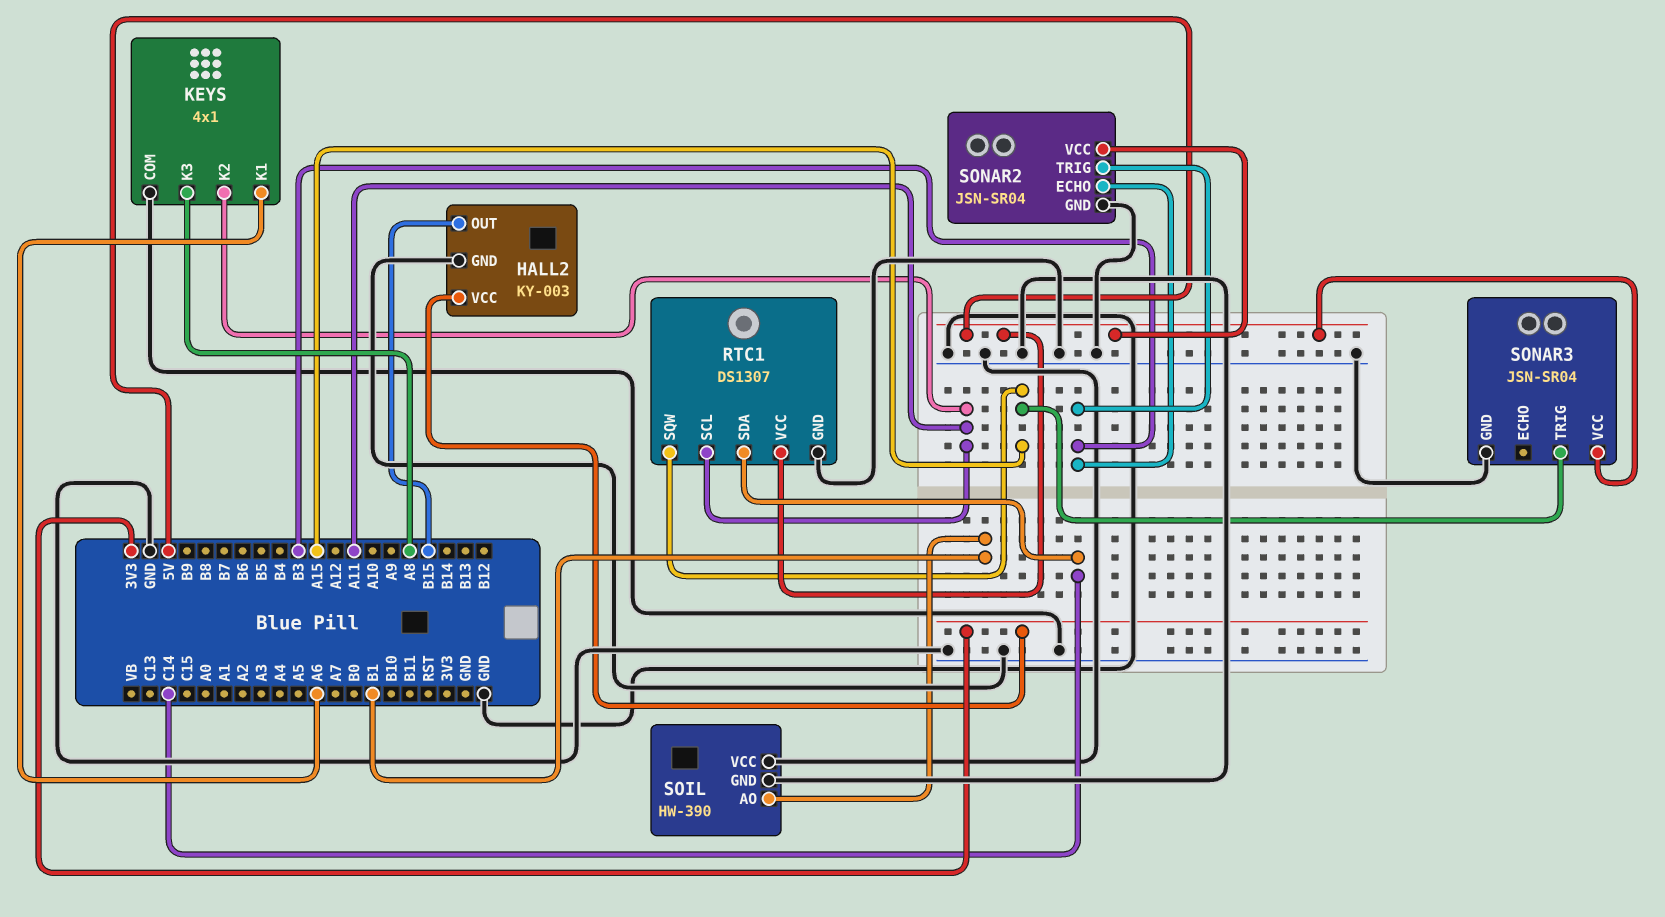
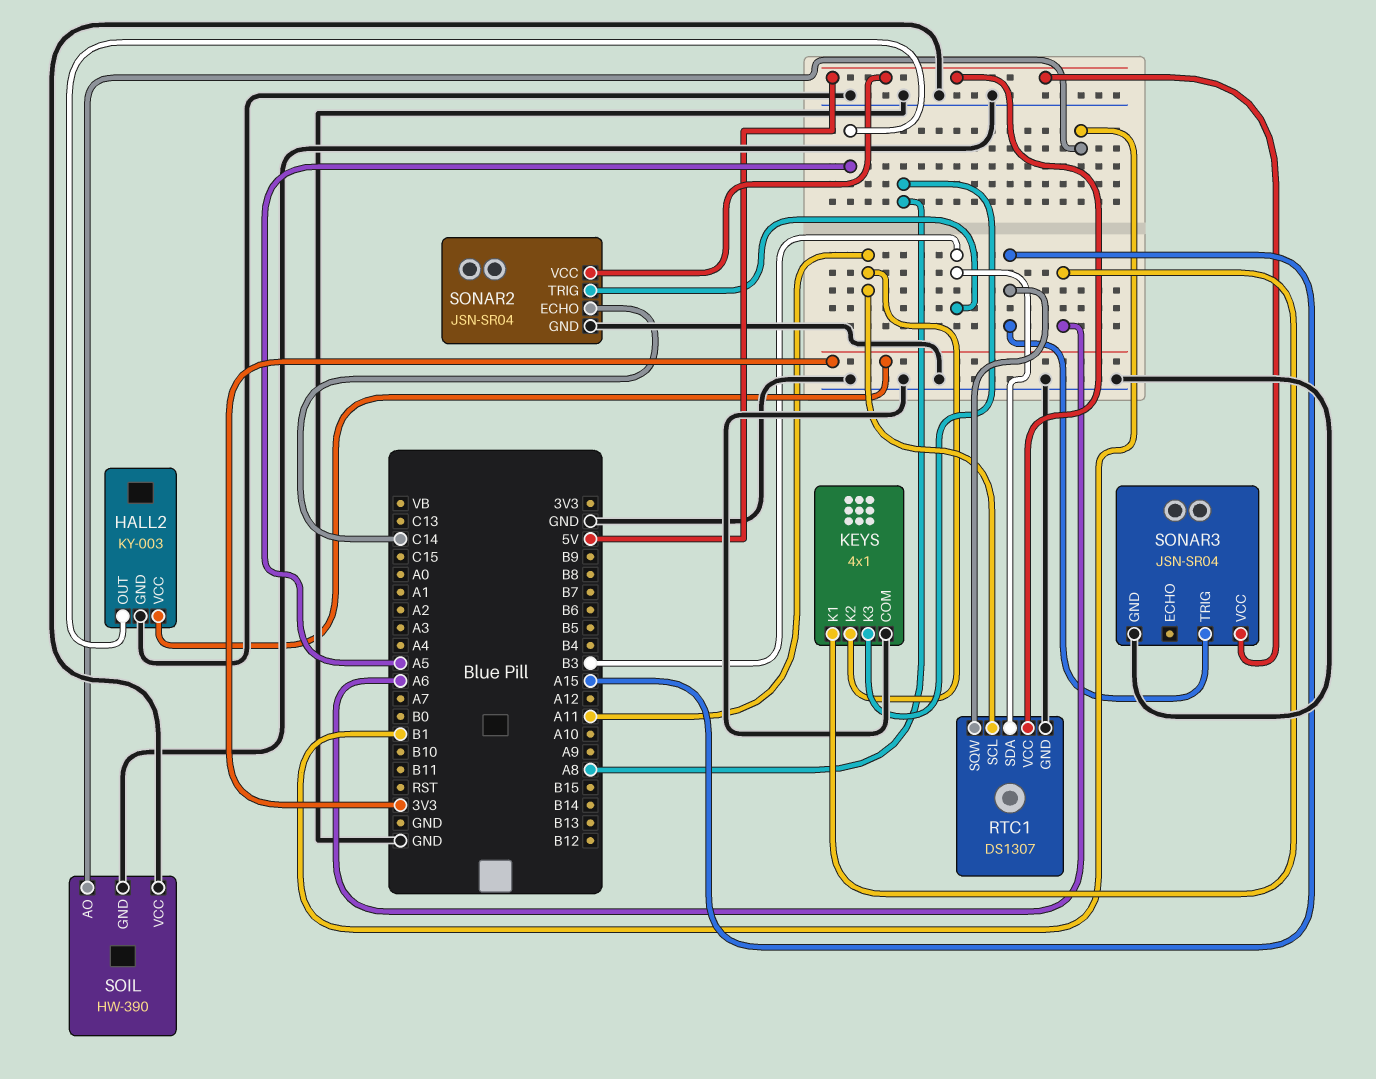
HALL2 pin OUT: B15 -> A5
RTC1 pin SDA: C14 -> B3
SONAR2 pin ECHO: B3 -> C14

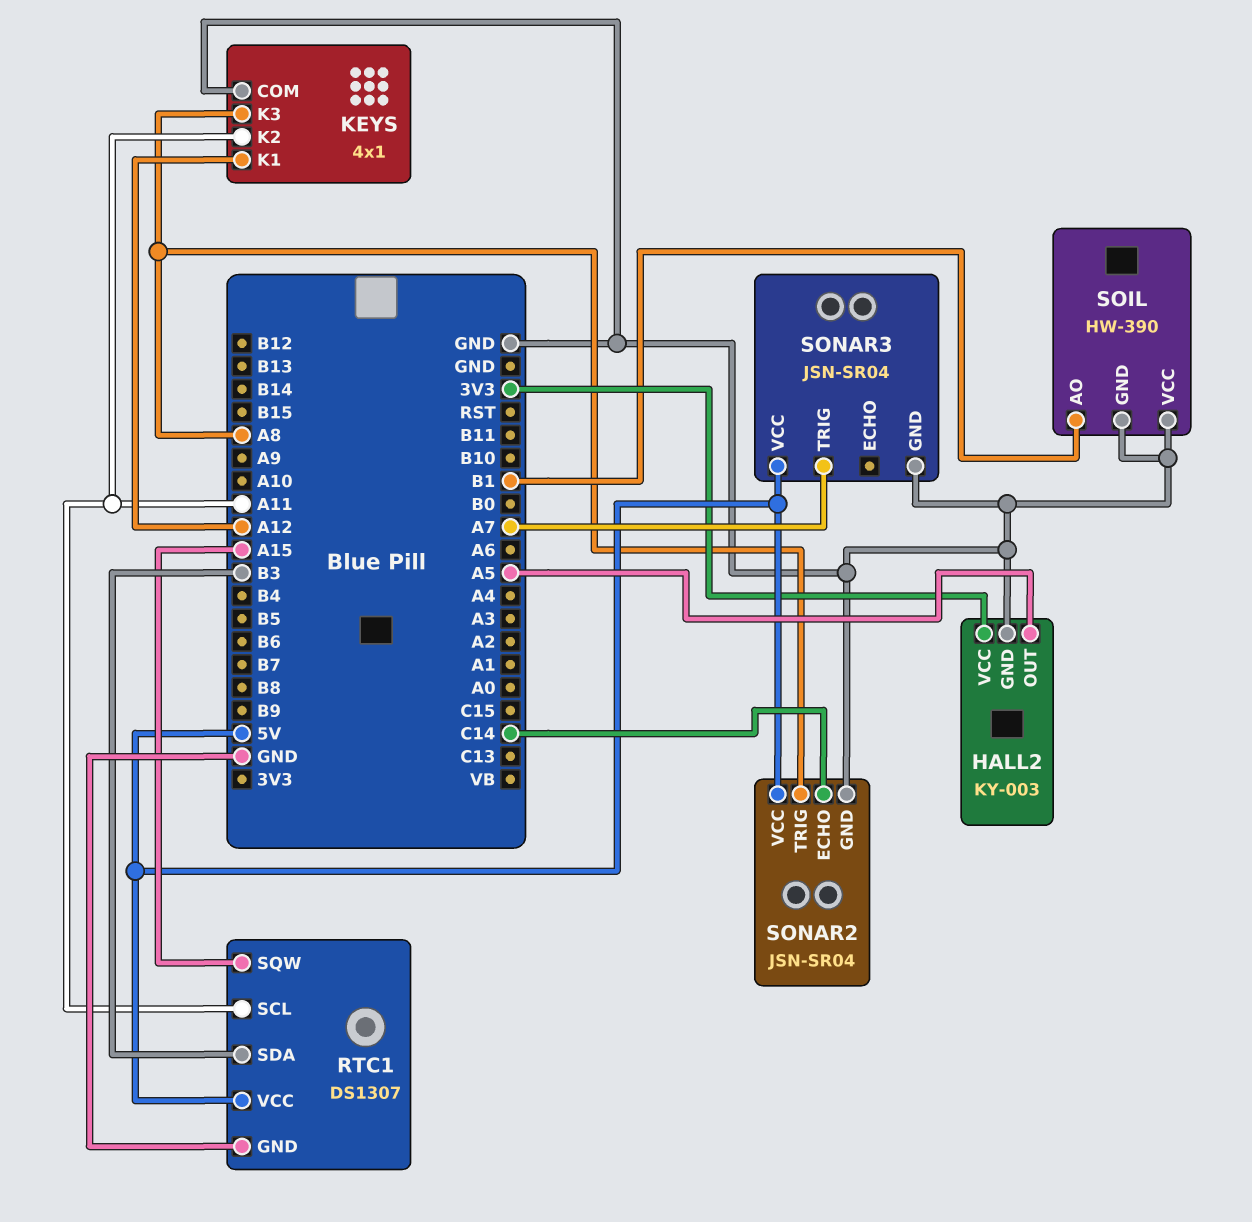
KEYS pin K1: A6 -> A12
SONAR2 pin TRIG: B3 -> A8
SONAR3 pin TRIG: A15 -> A7

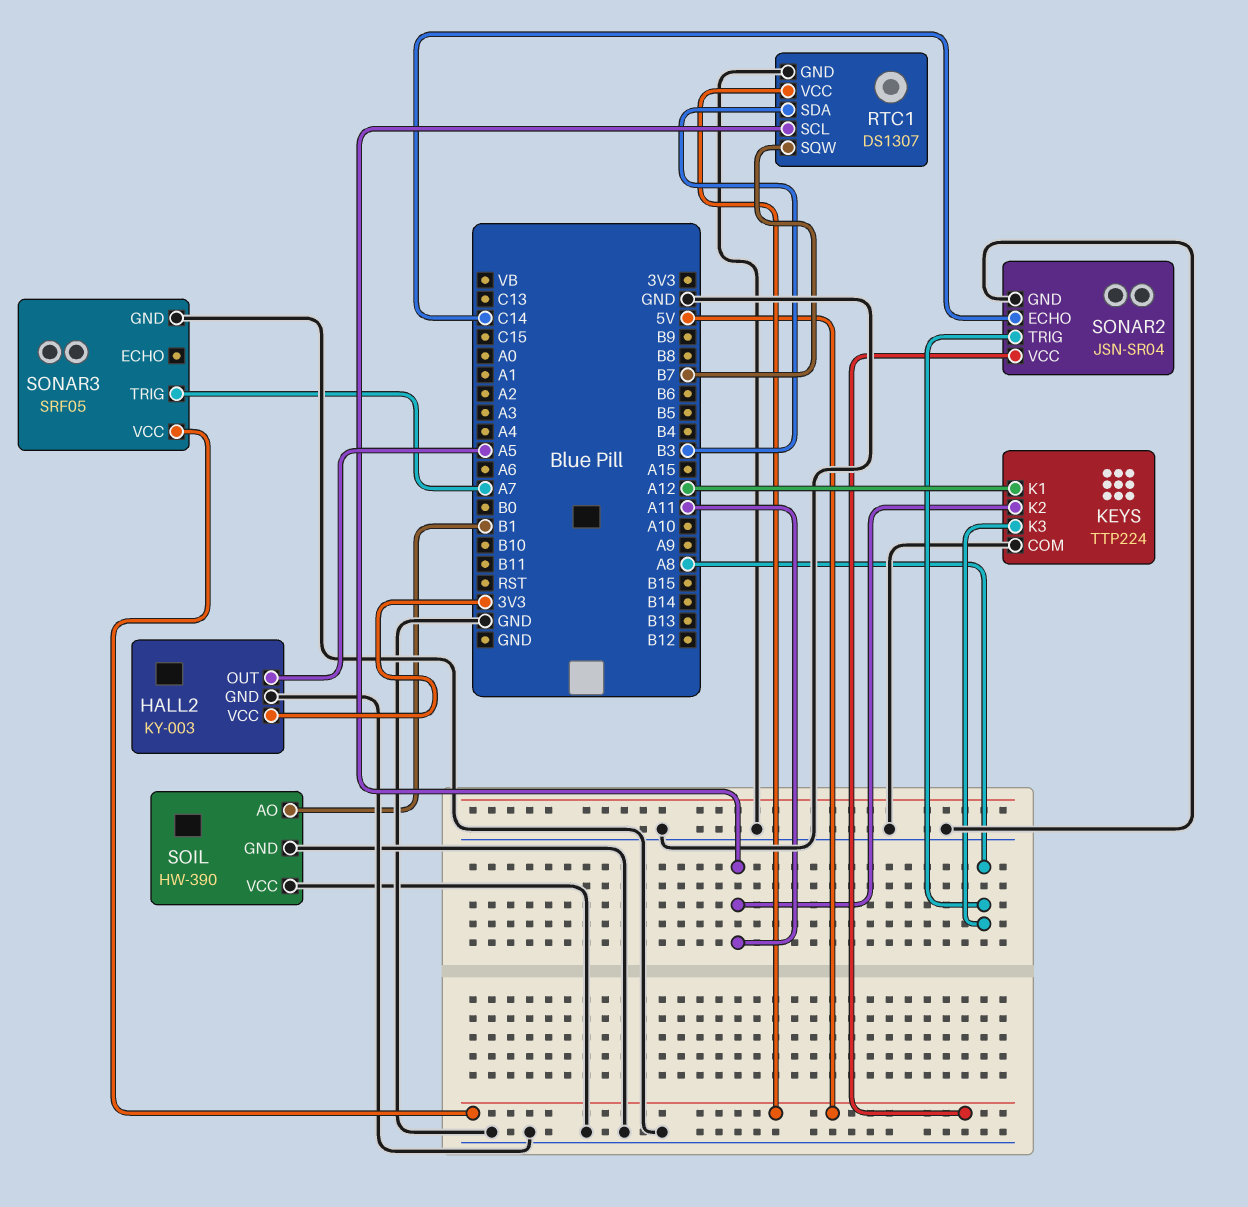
KEYS: 4x1 -> TTP224
RTC1 pin SQW: A15 -> B7
SONAR3: JSN-SR04 -> SRF05

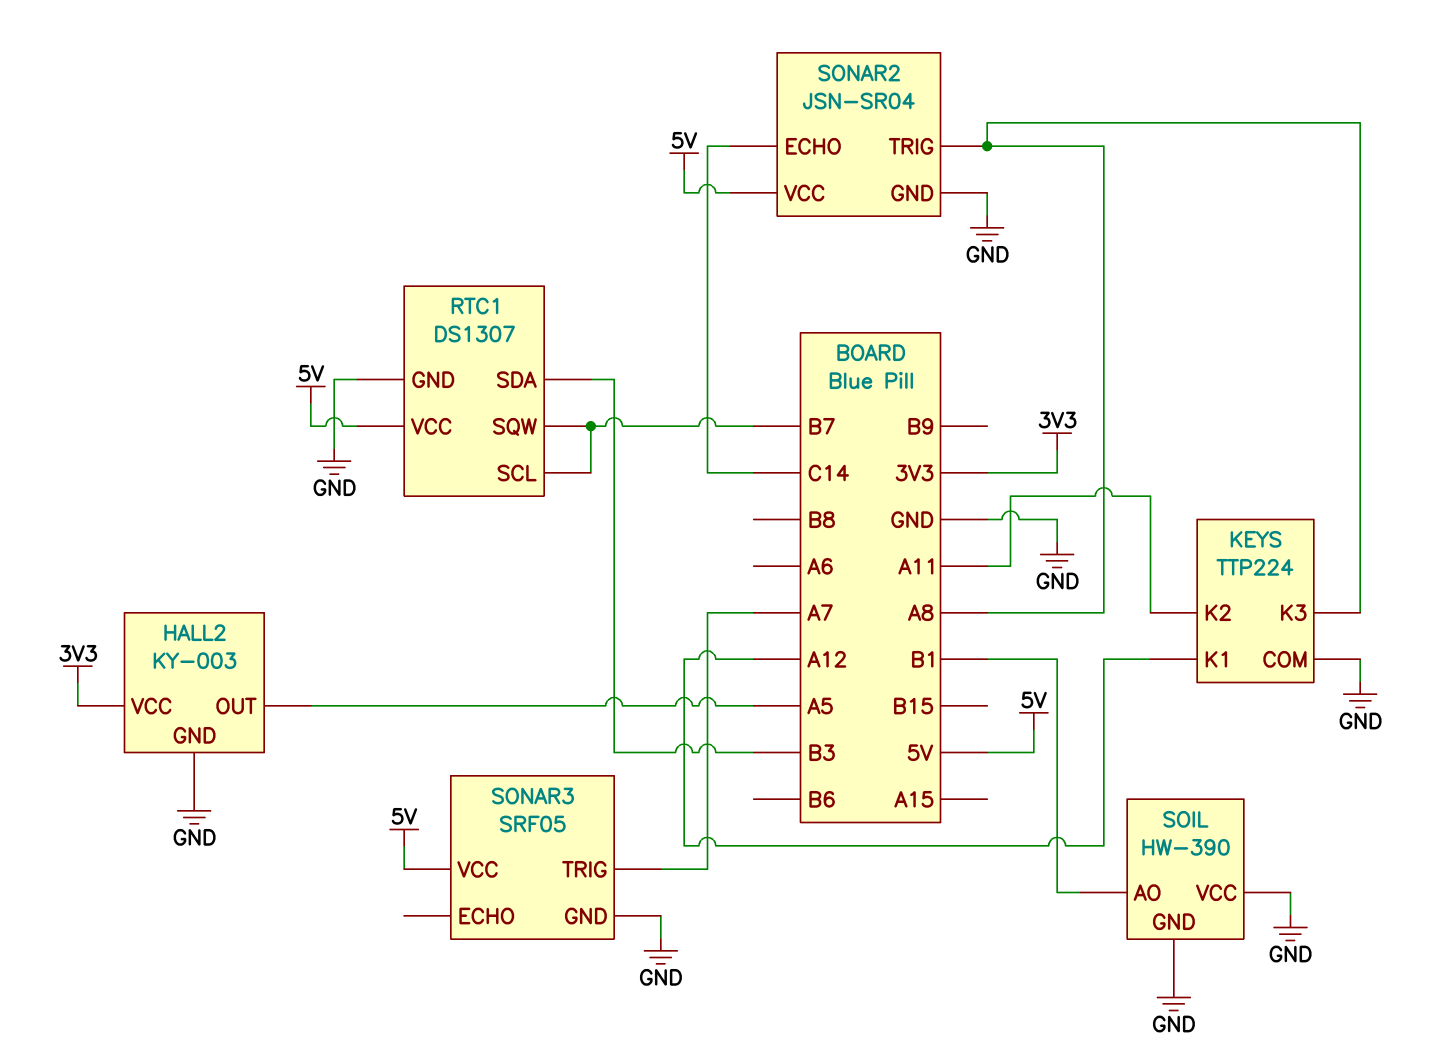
RTC1 pin SCL: A11 -> B7

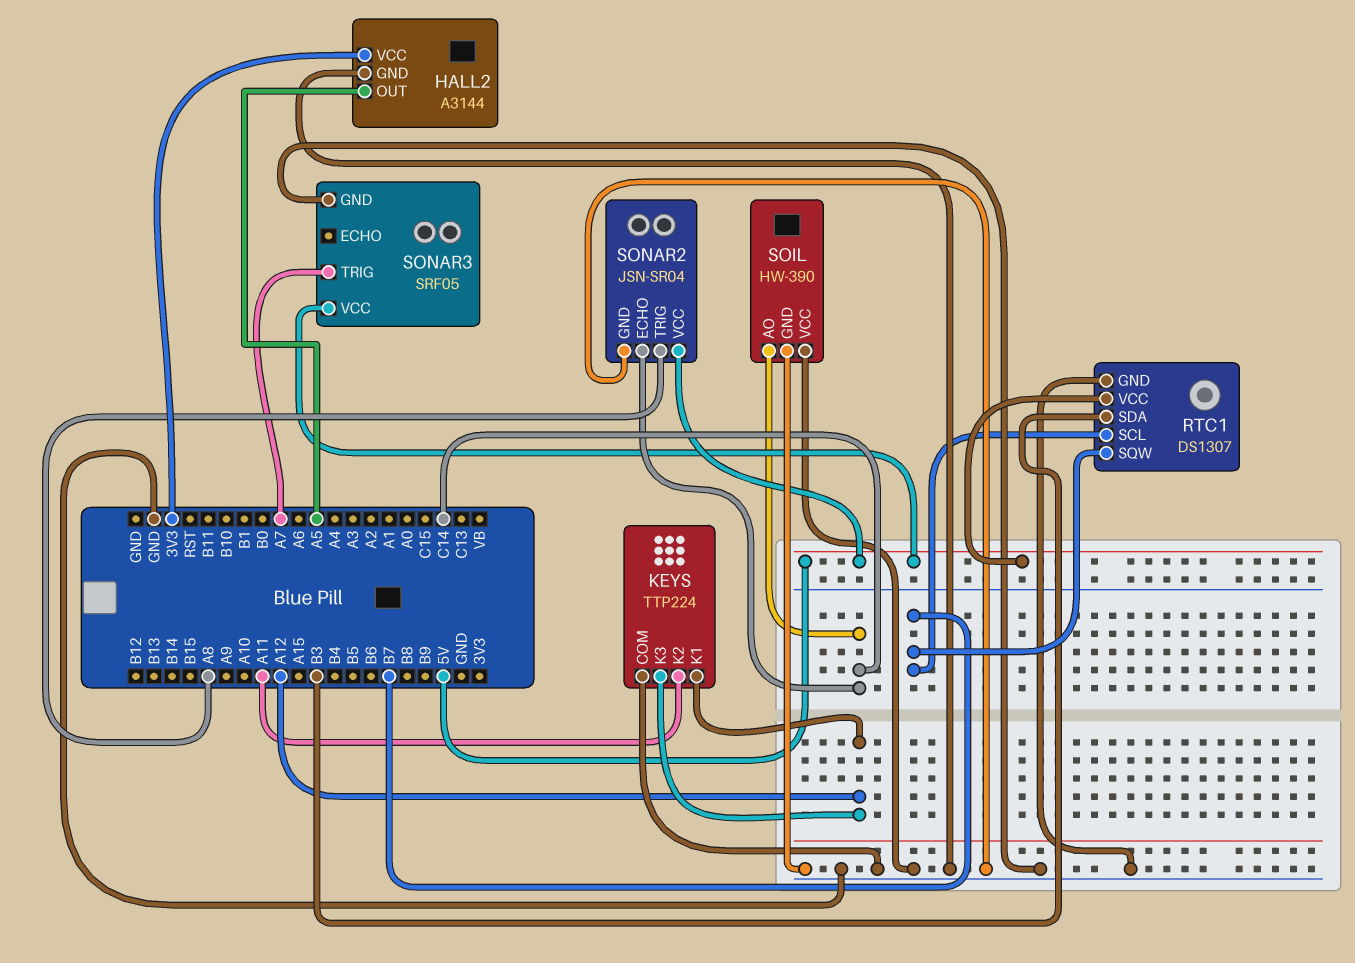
HALL2: KY-003 -> A3144
KEYS pin K3: A8 -> A12
SOIL pin AO: B1 -> C14

